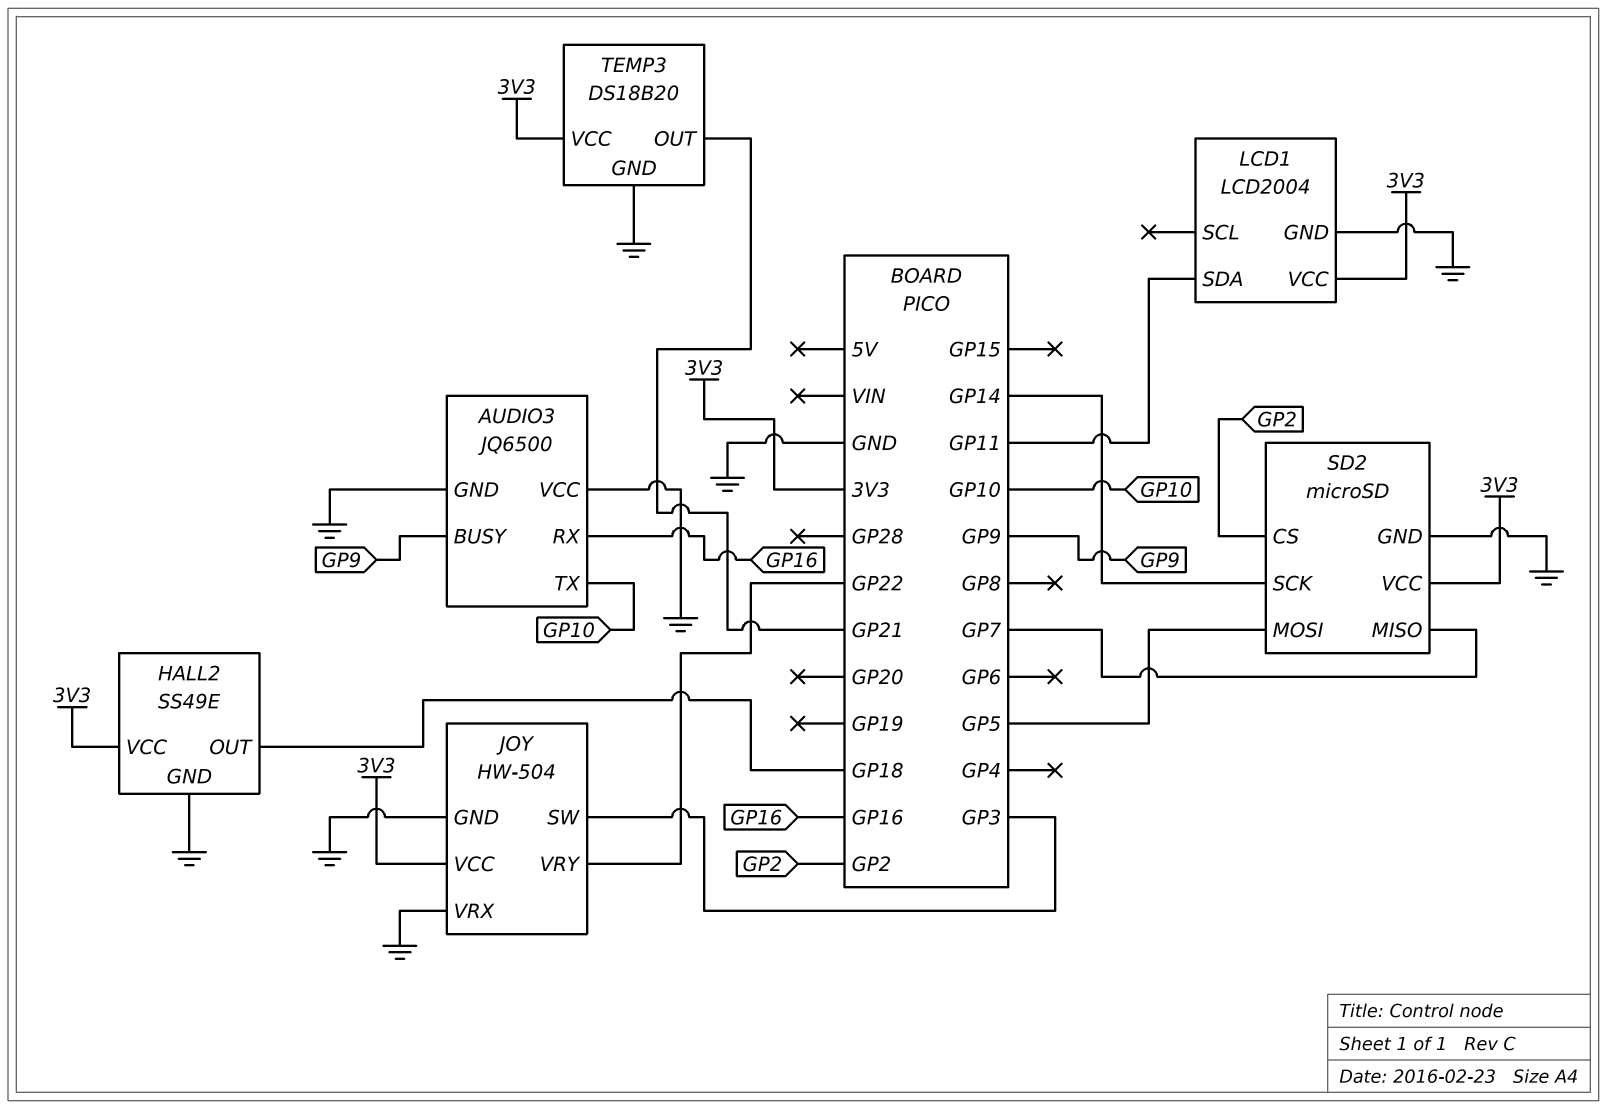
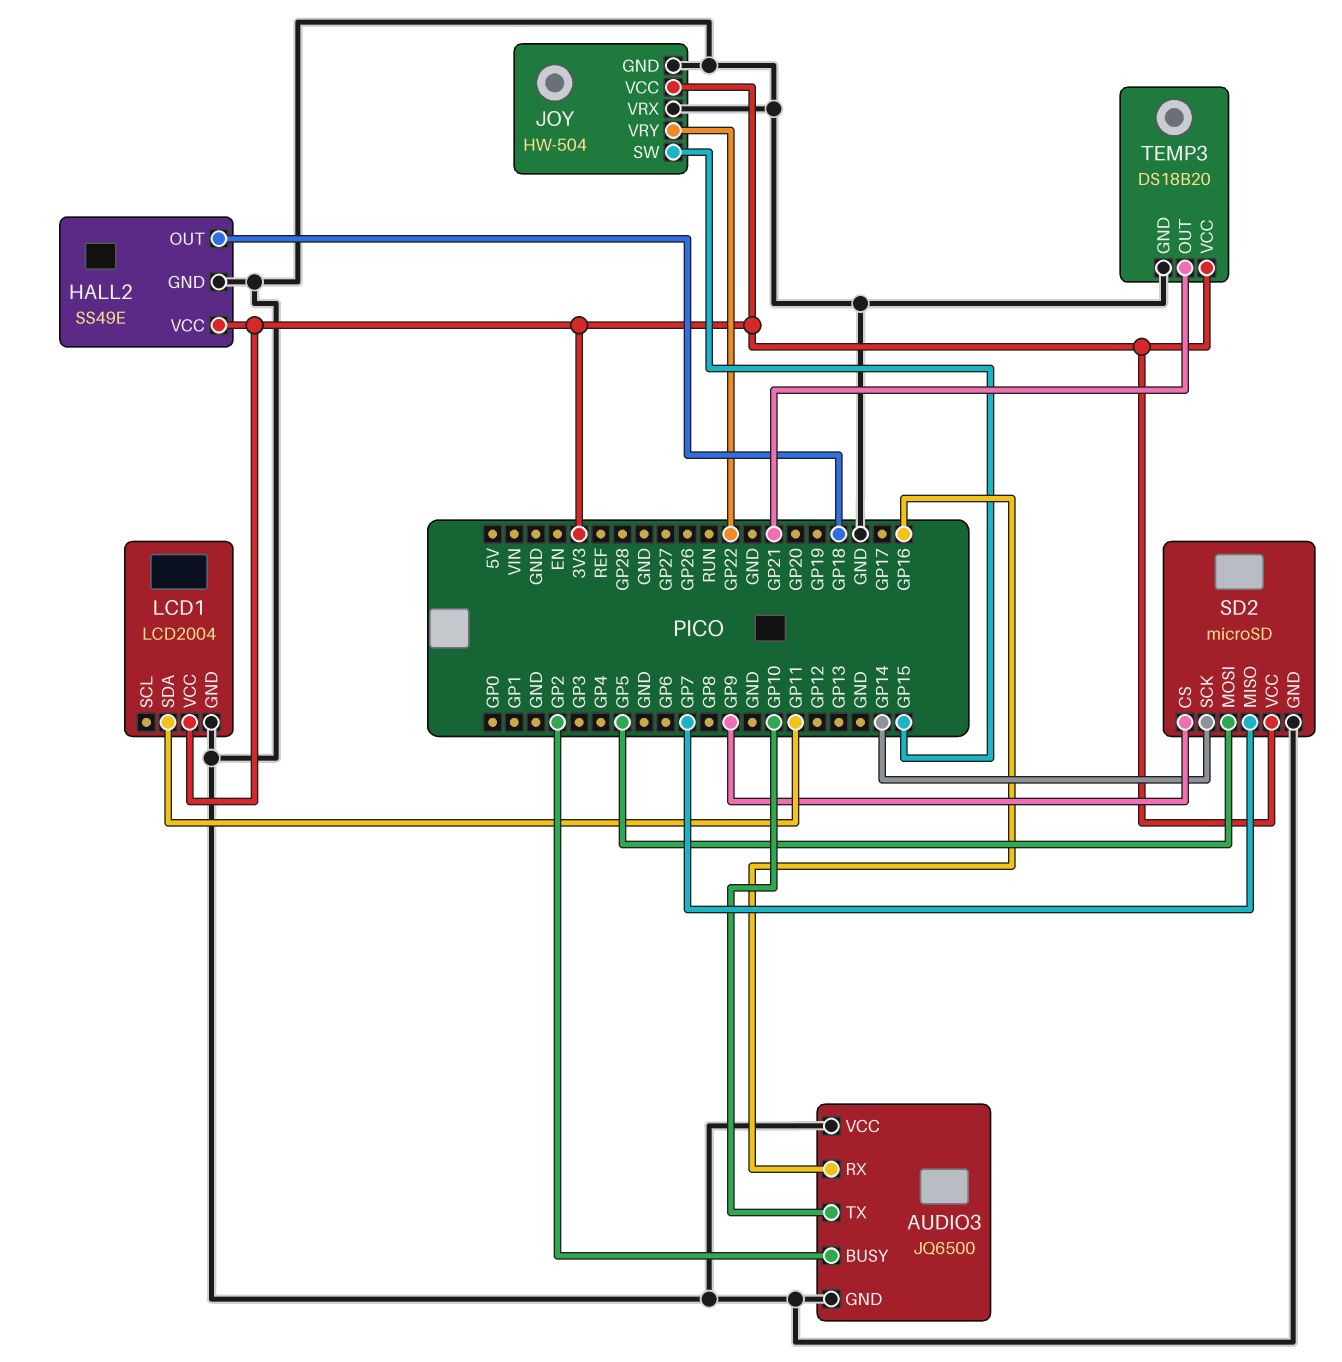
AUDIO3 pin BUSY: GP9 -> GP2
JOY pin SW: GP3 -> GP15
SD2 pin CS: GP2 -> GP9

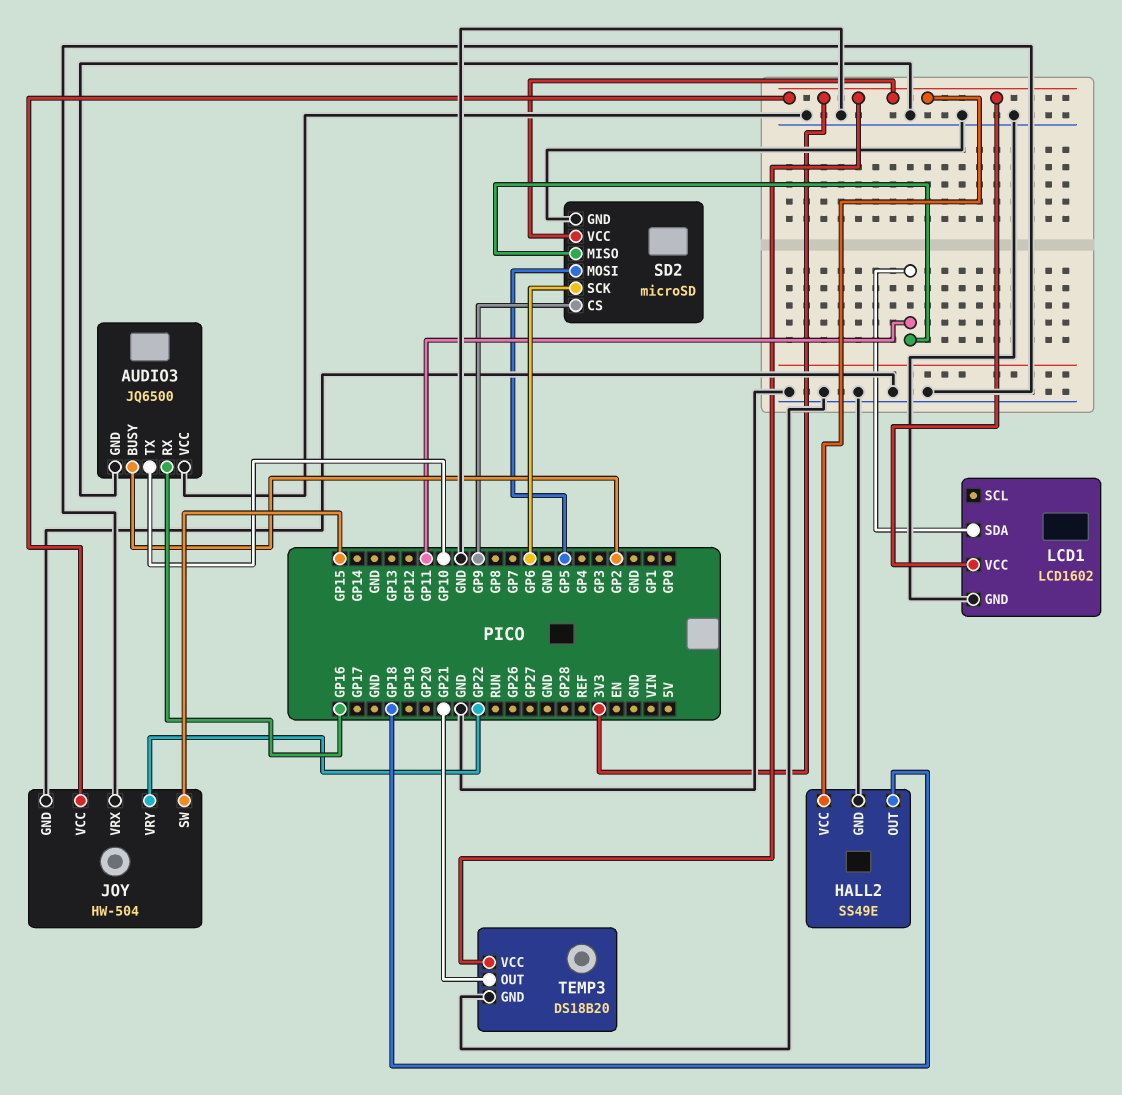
LCD1: LCD2004 -> LCD1602
SD2 pin MISO: GP7 -> GP11
SD2 pin SCK: GP14 -> GP6

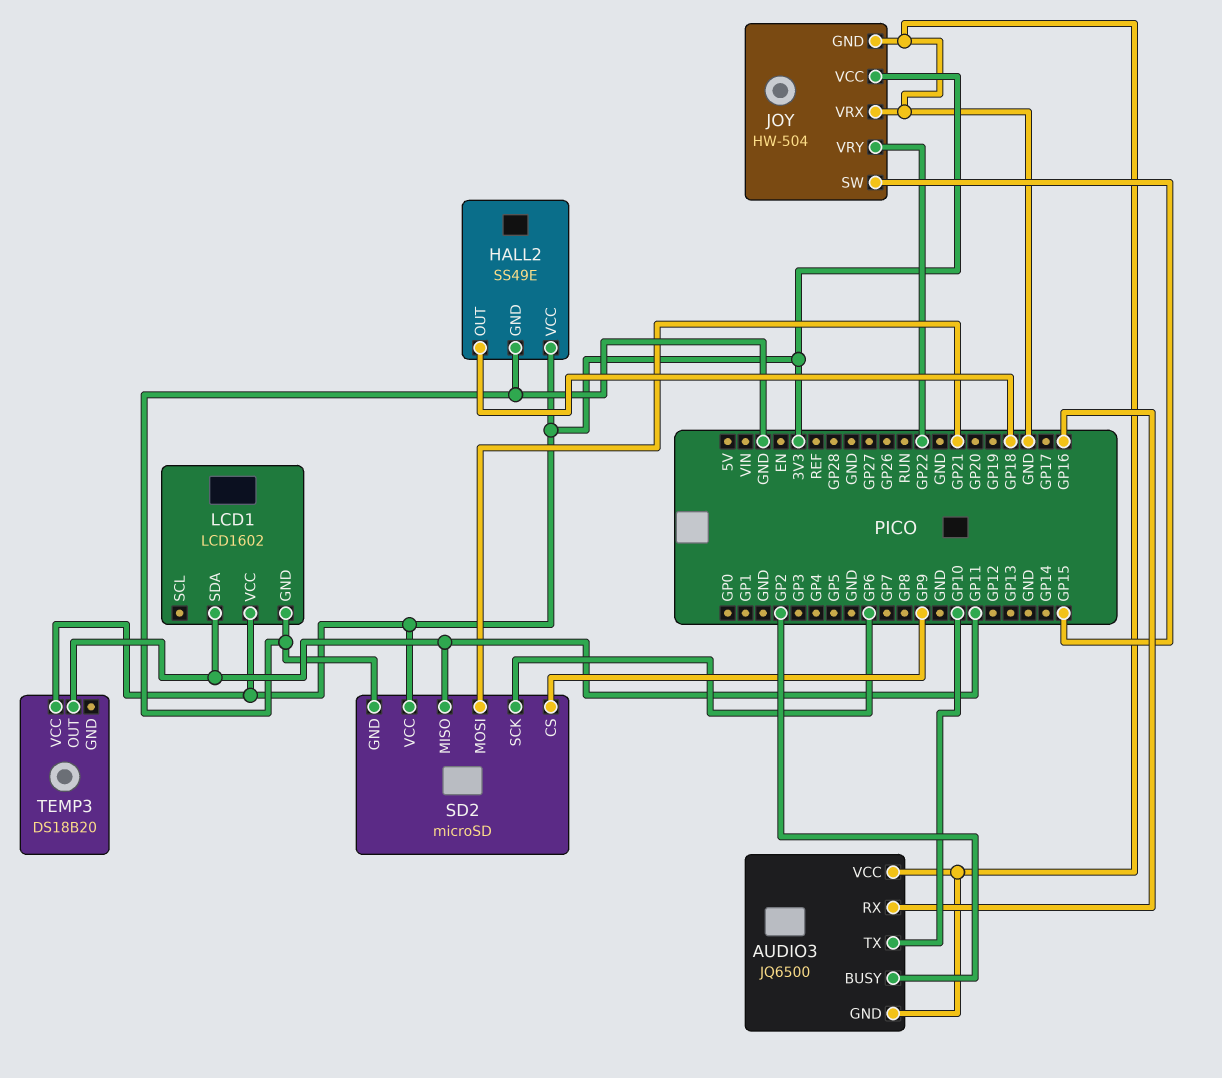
SD2 pin MOSI: GP5 -> GP21
TEMP3 pin GND: GND -> none
TEMP3 pin OUT: GP21 -> GP11

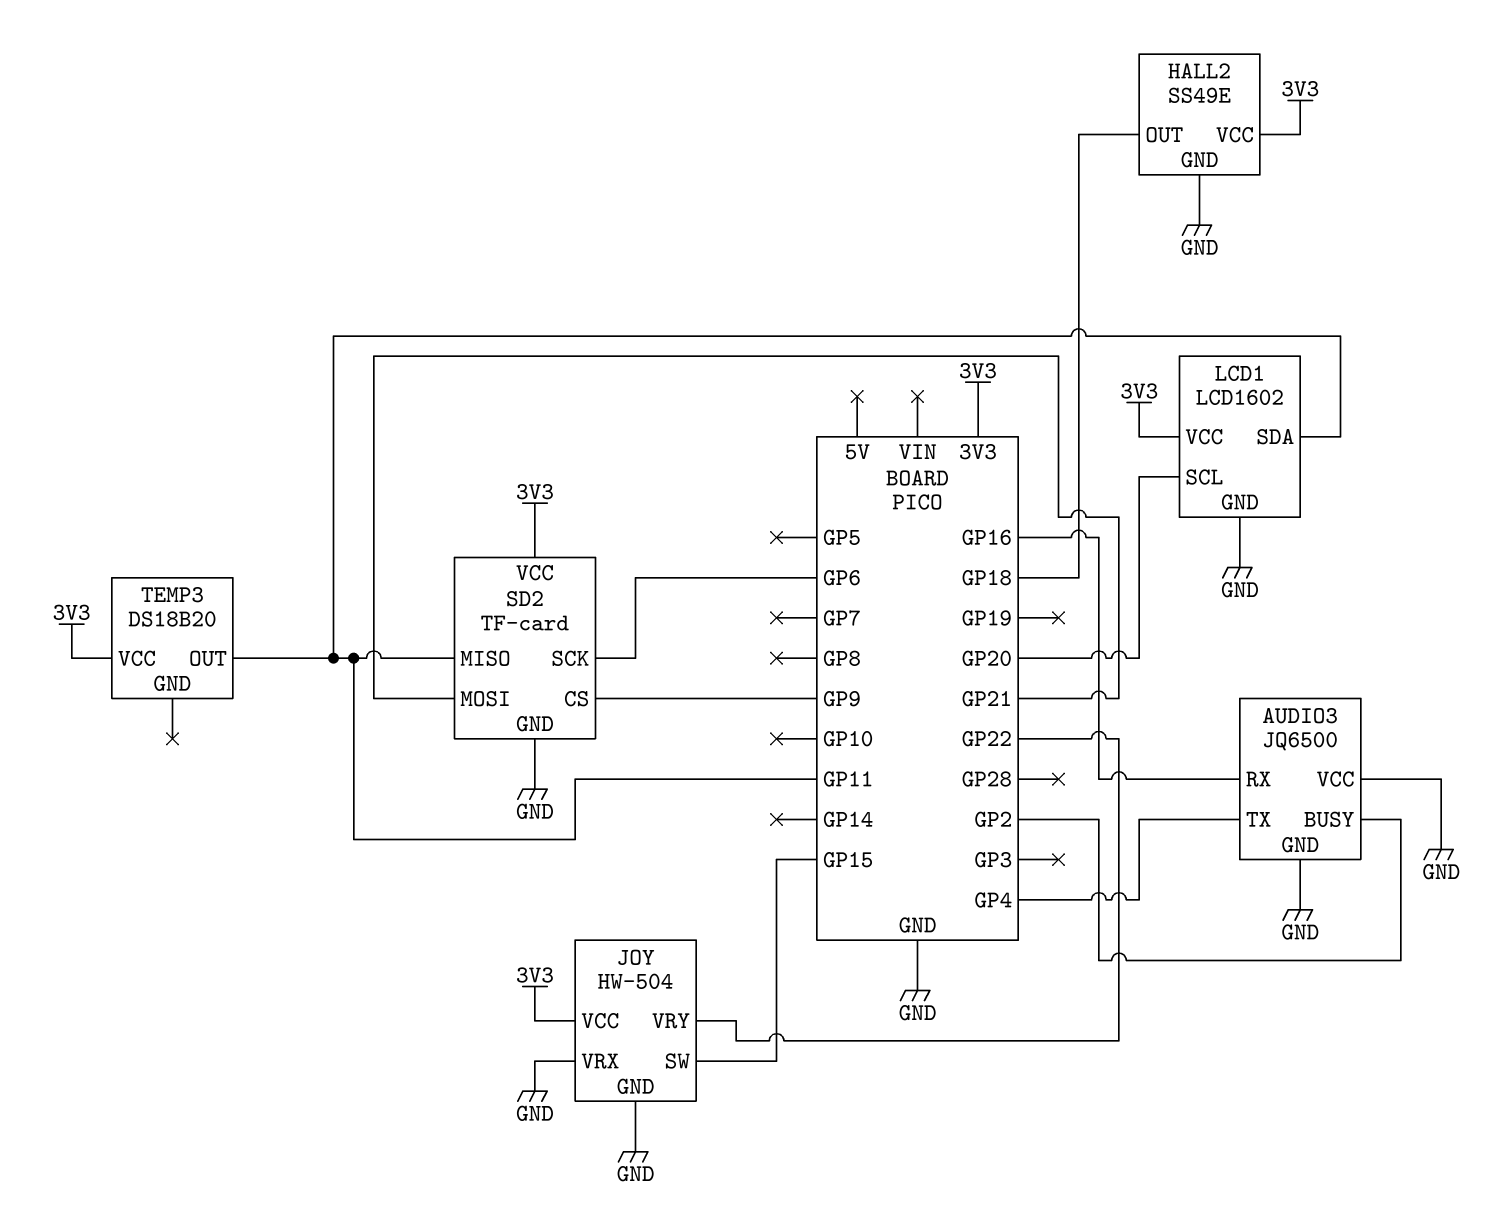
AUDIO3 pin TX: GP10 -> GP4
LCD1 pin SCL: none -> GP20
SD2: microSD -> TF-card

